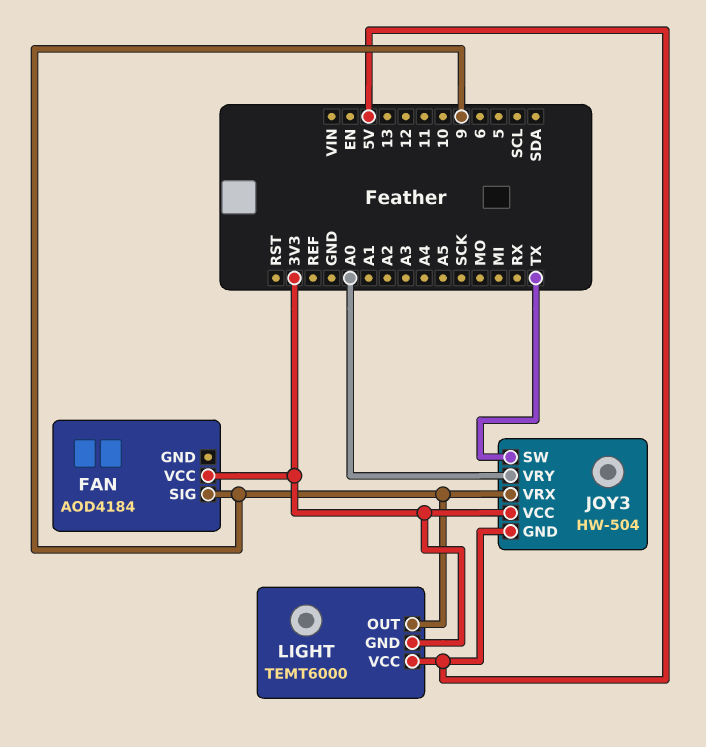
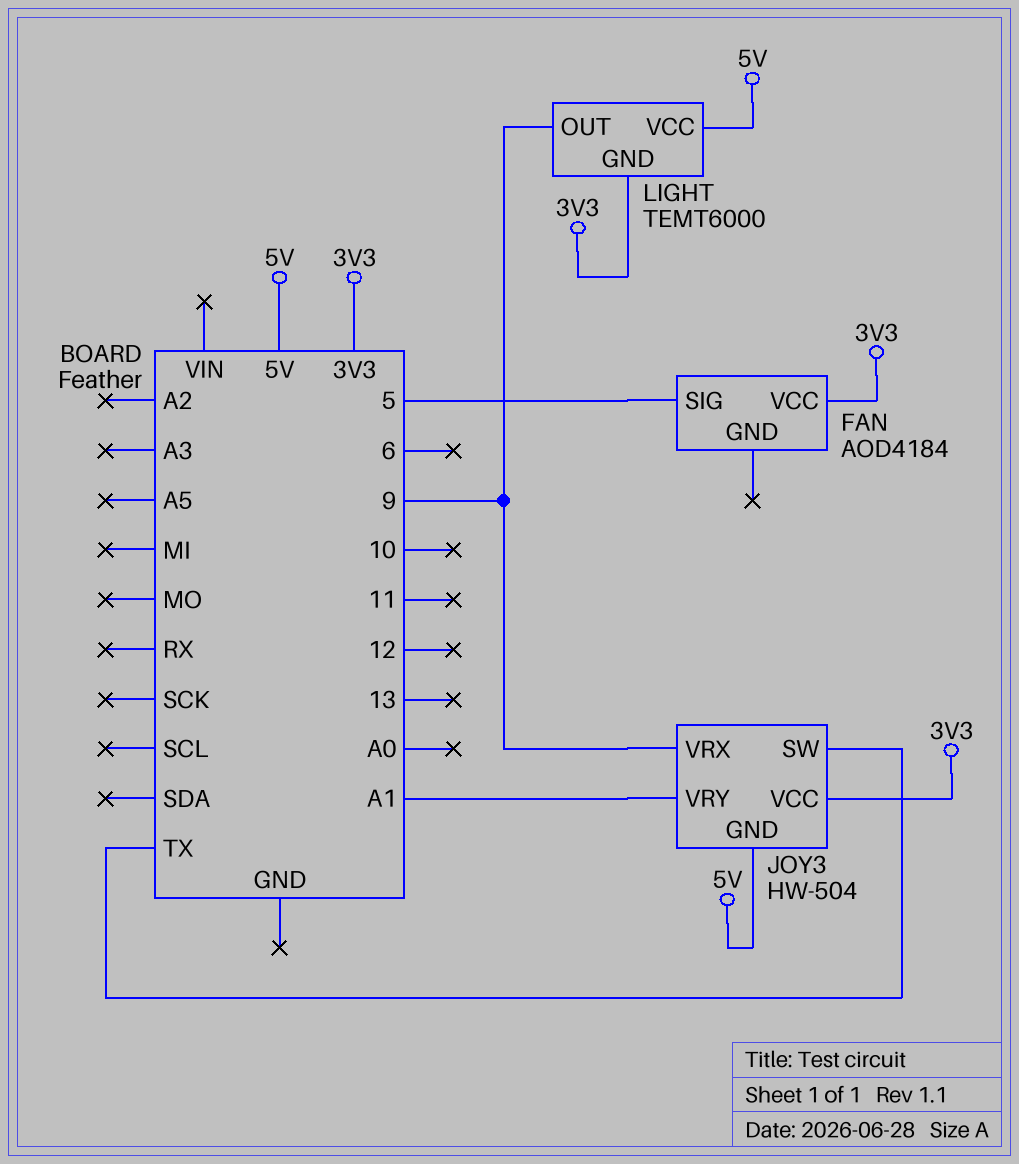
FAN pin SIG: 9 -> 5
JOY3 pin VRY: A0 -> A1

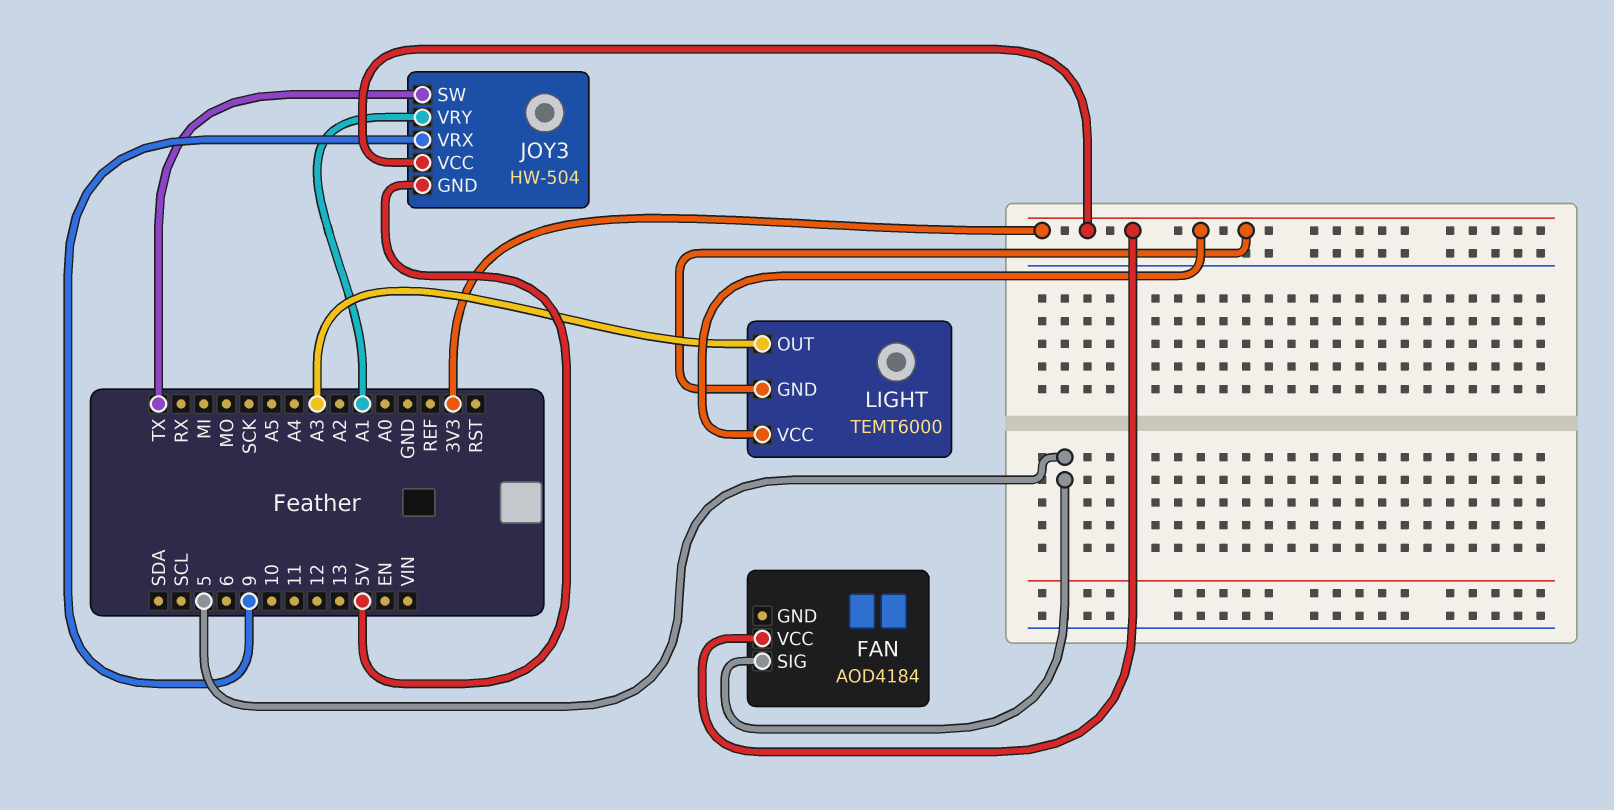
LIGHT pin OUT: 9 -> A3
LIGHT pin VCC: 5V -> 3V3

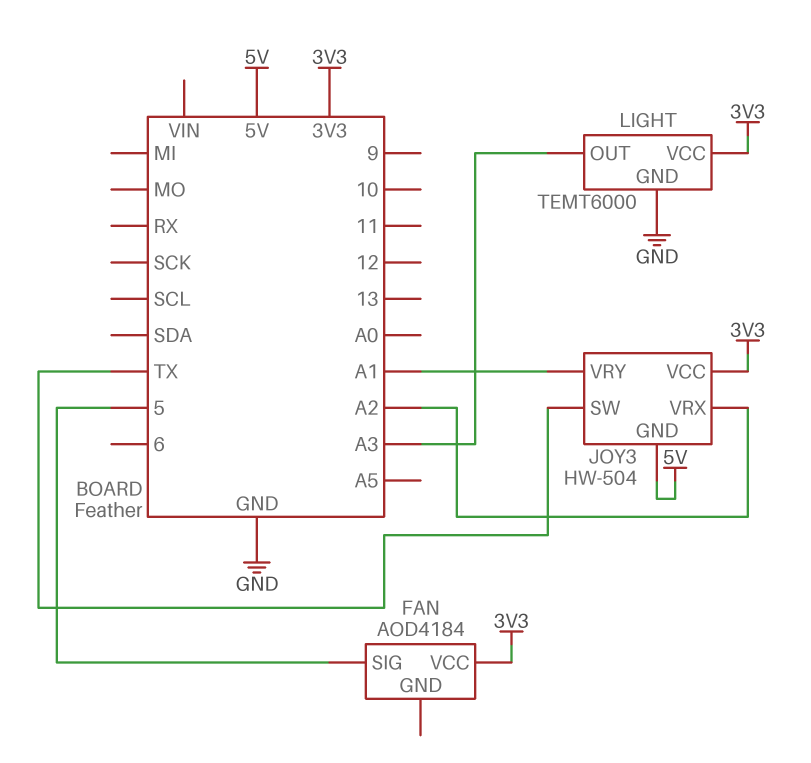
JOY3 pin VRX: 9 -> A2
LIGHT pin GND: 3V3 -> GND

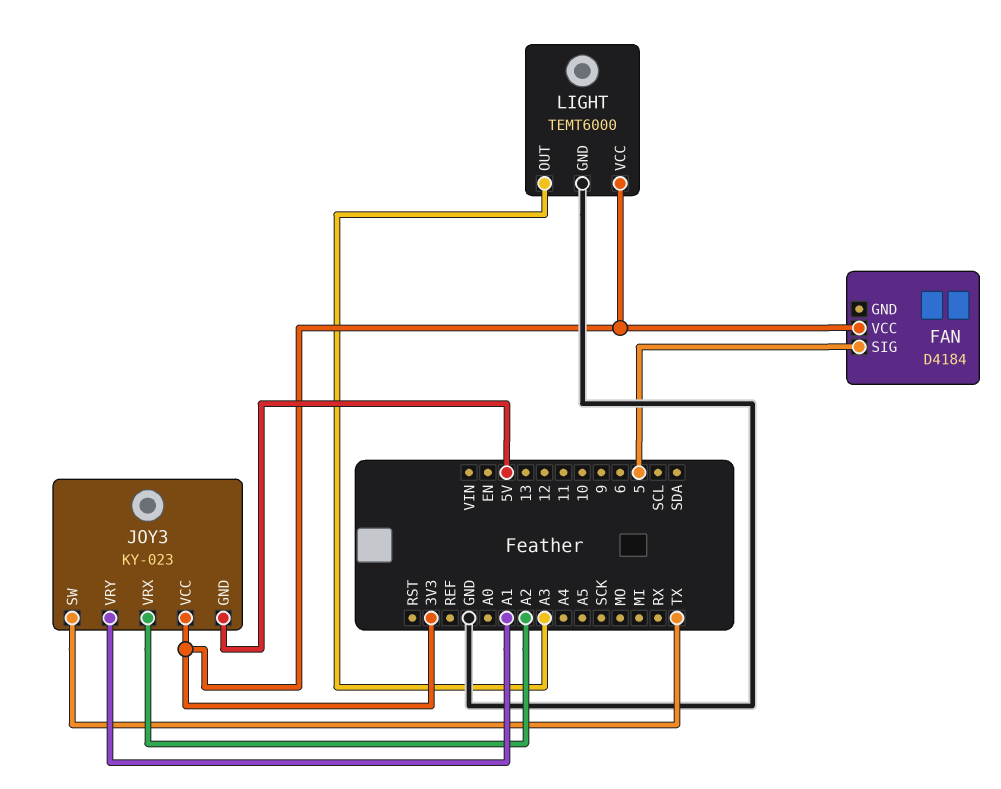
FAN: AOD4184 -> D4184
JOY3: HW-504 -> KY-023

